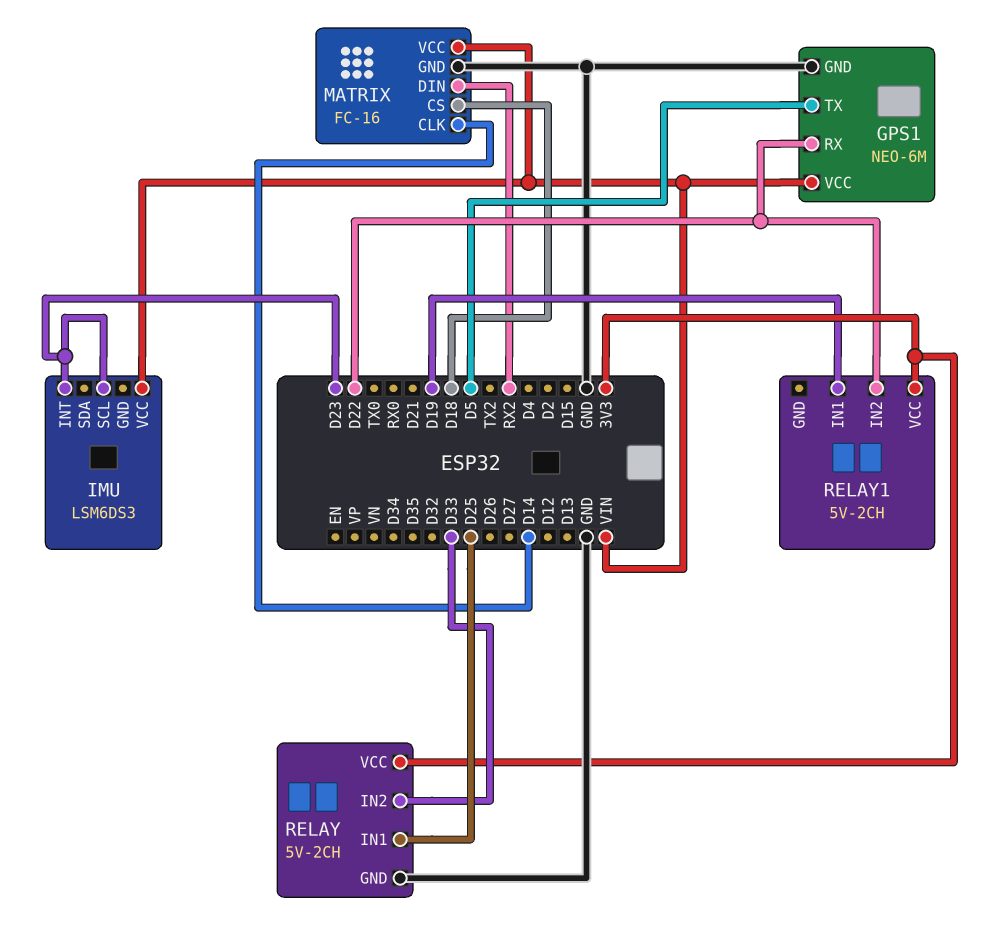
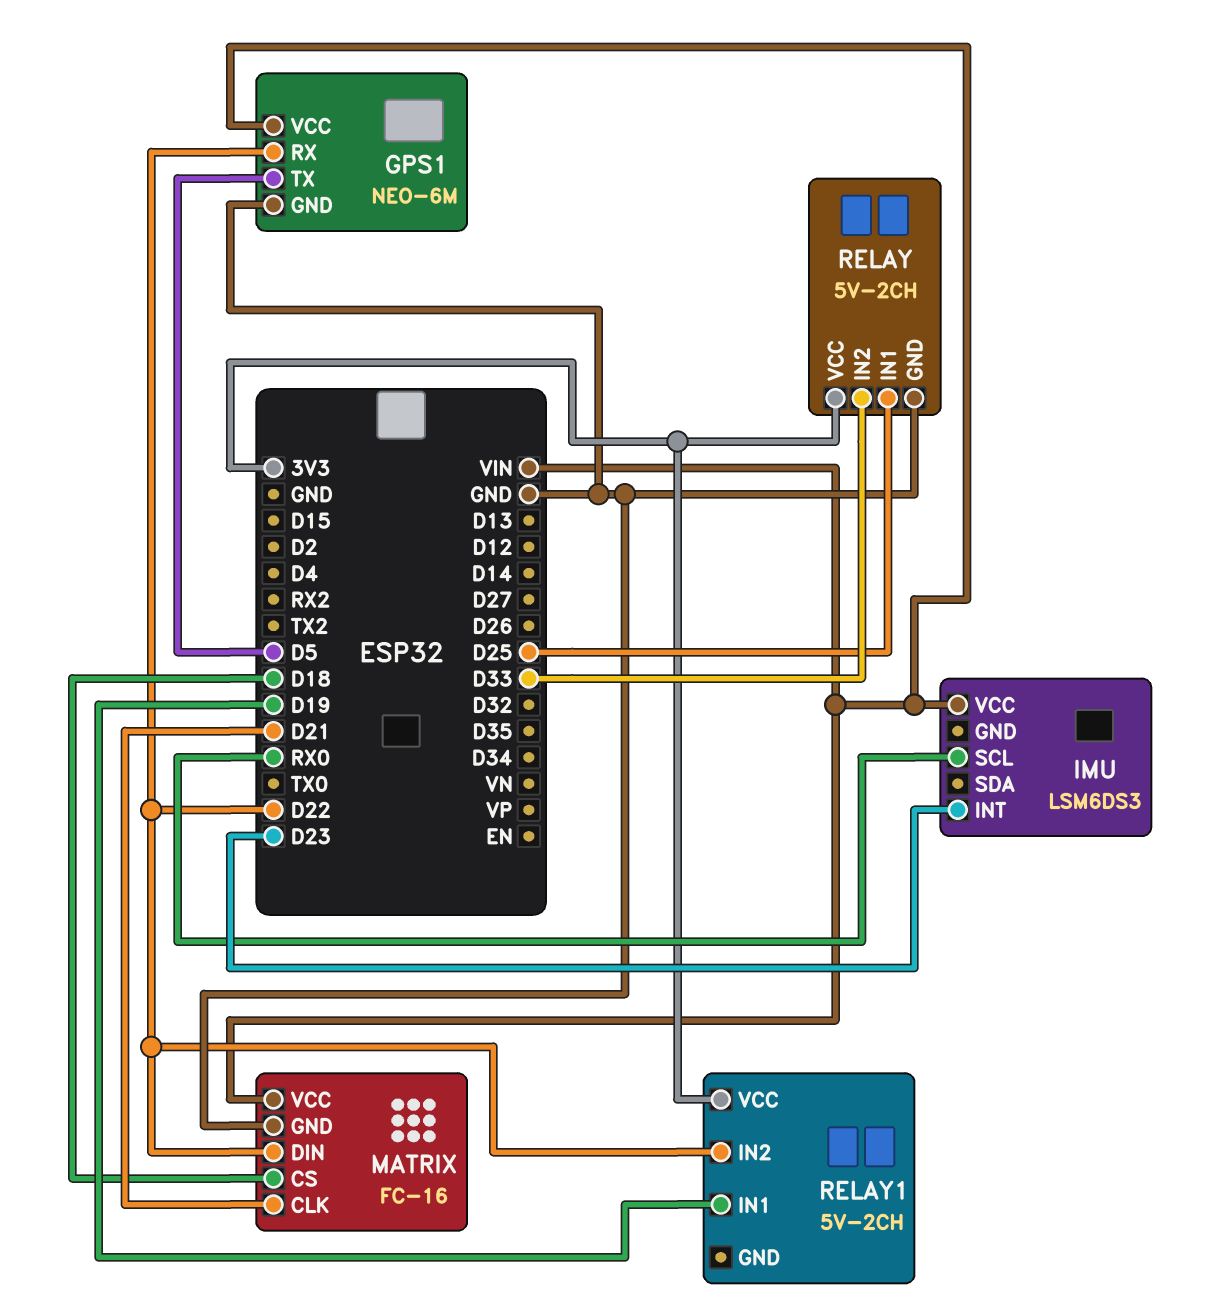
IMU pin SCL: D23 -> RX0
MATRIX pin CLK: D14 -> D21
MATRIX pin DIN: RX2 -> D22

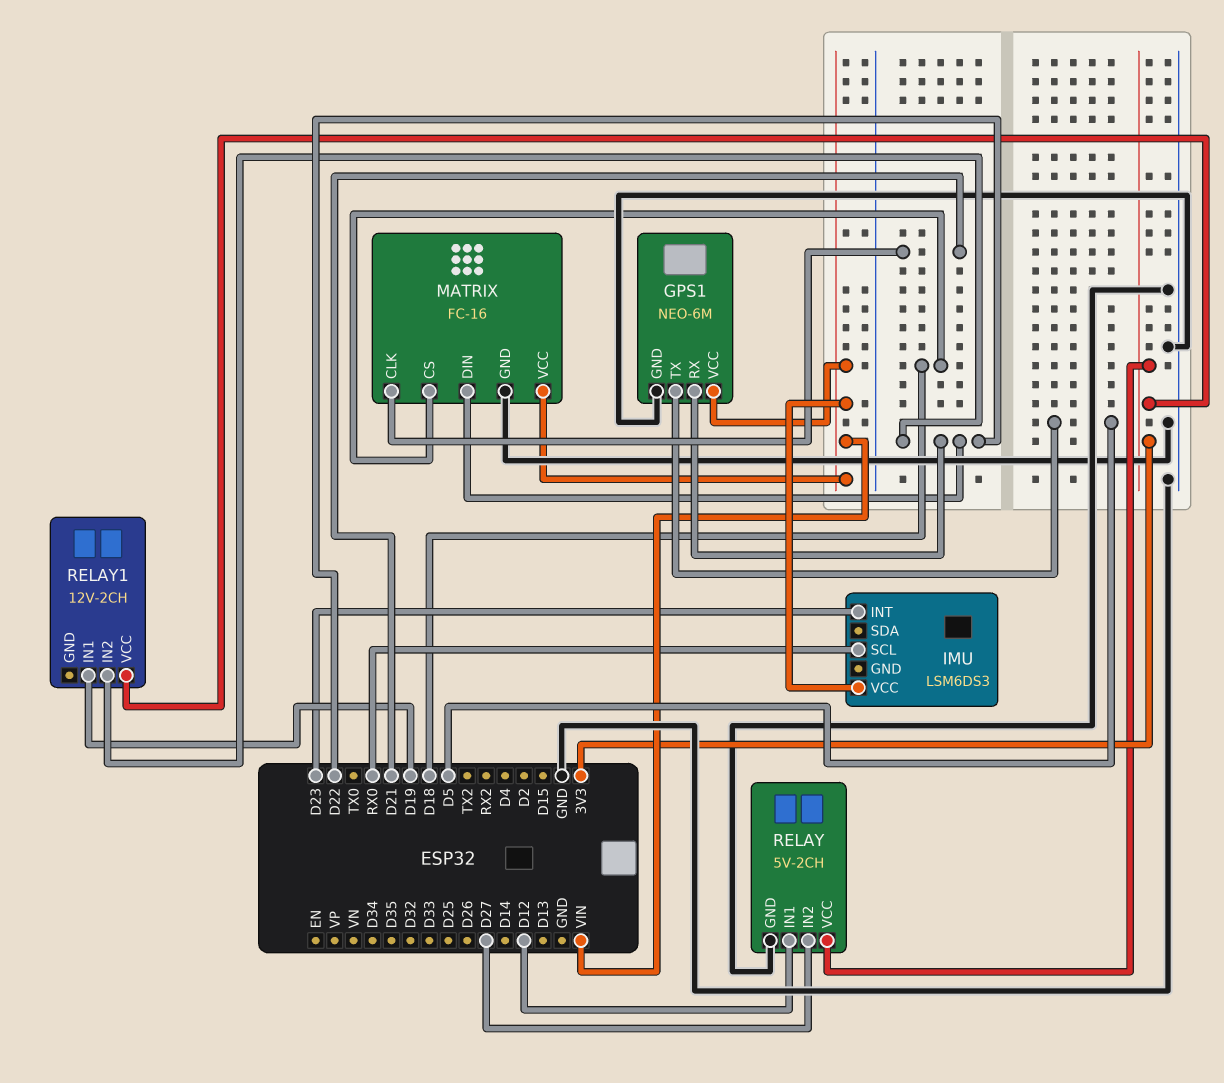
RELAY pin IN1: D25 -> D12
RELAY pin IN2: D33 -> D27
RELAY1: 5V-2CH -> 12V-2CH

